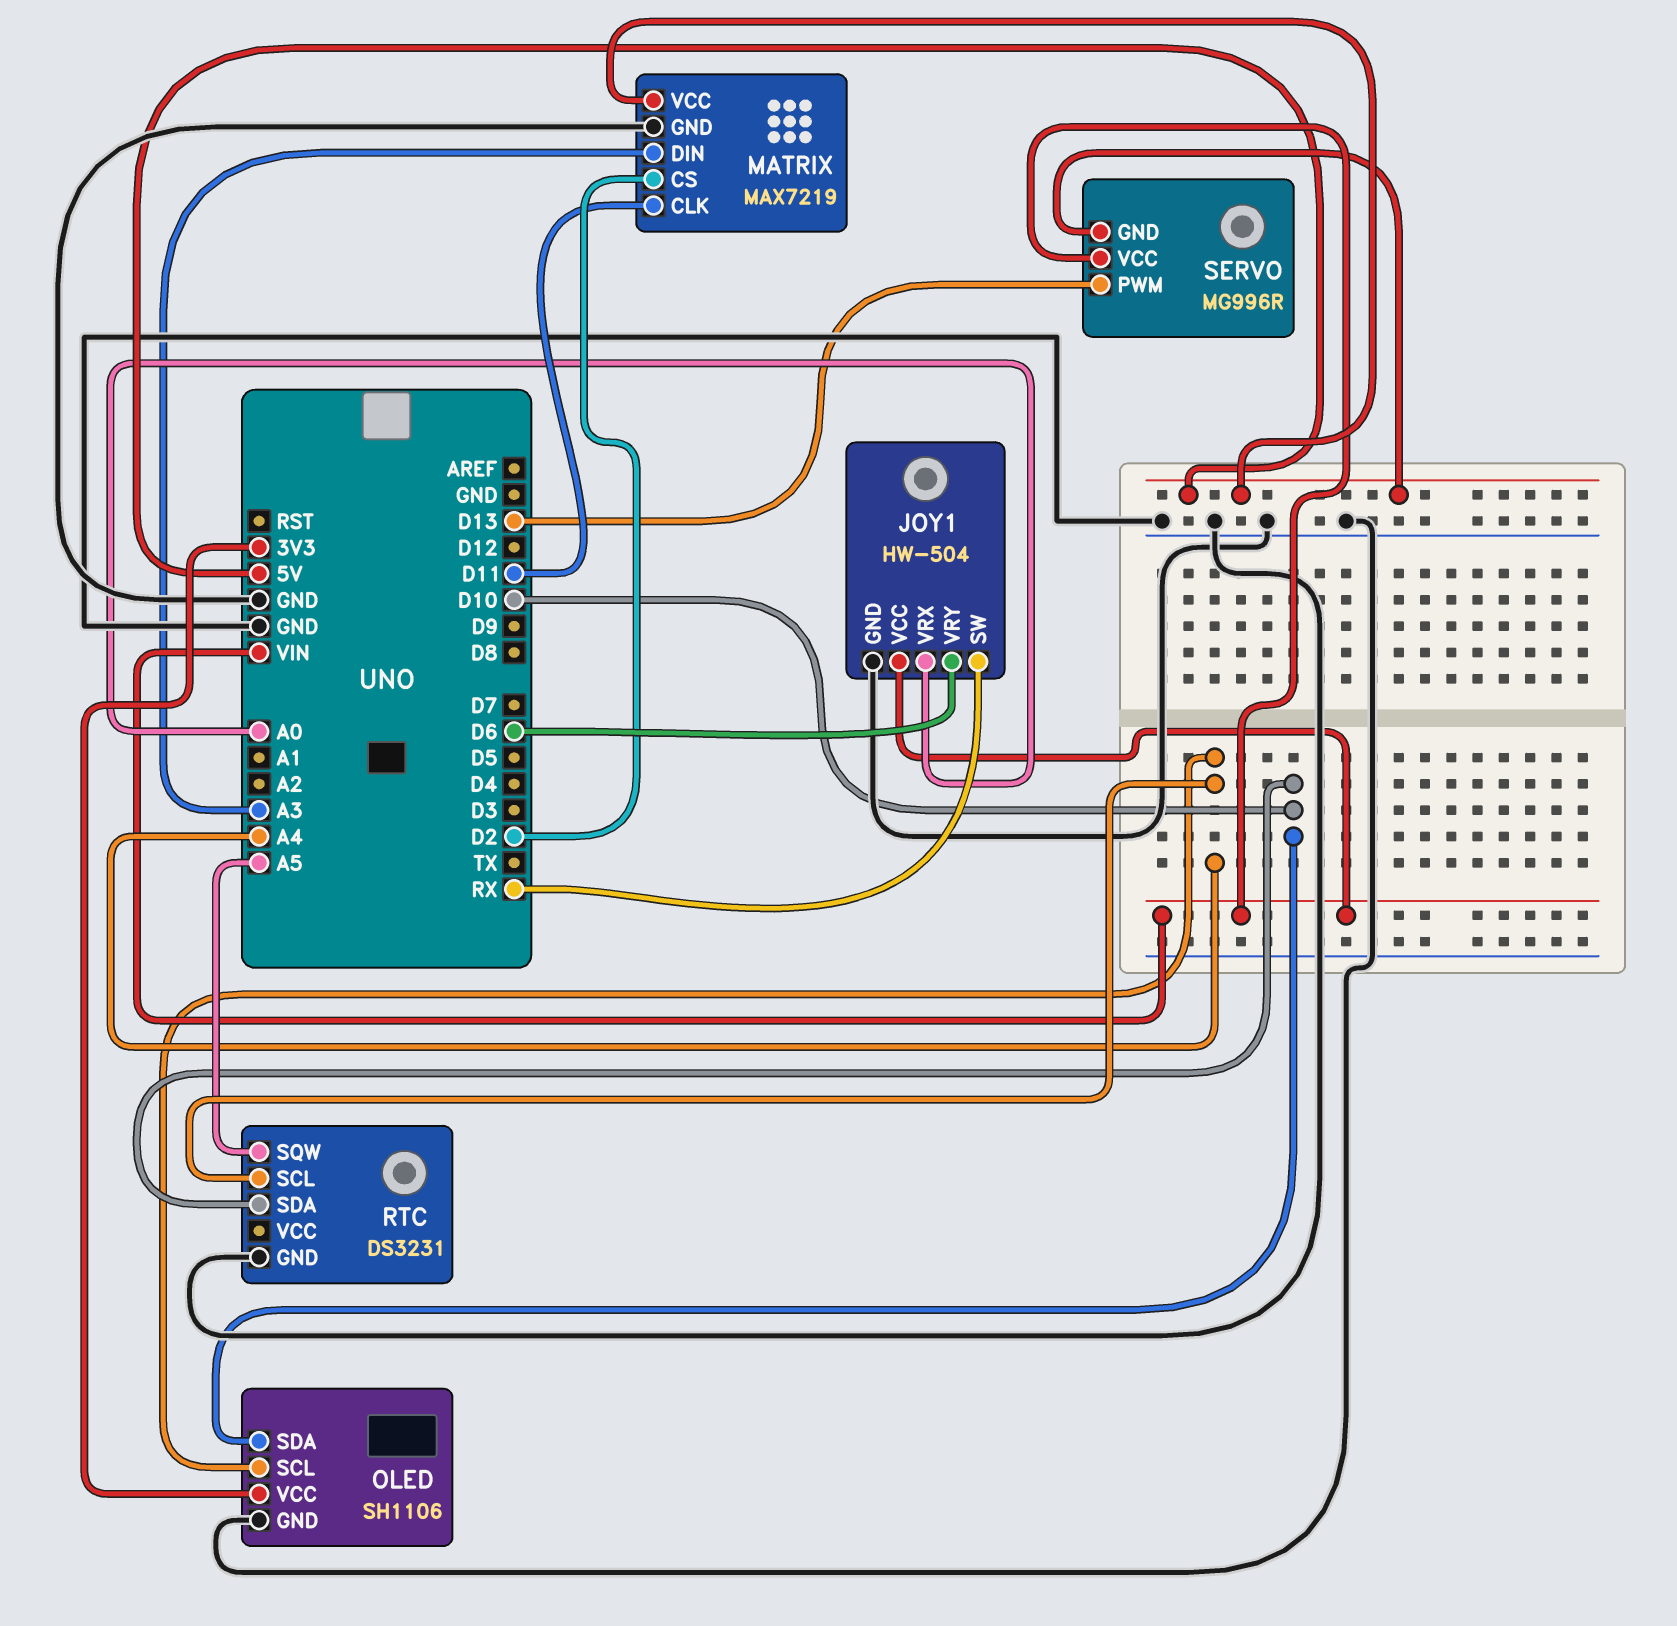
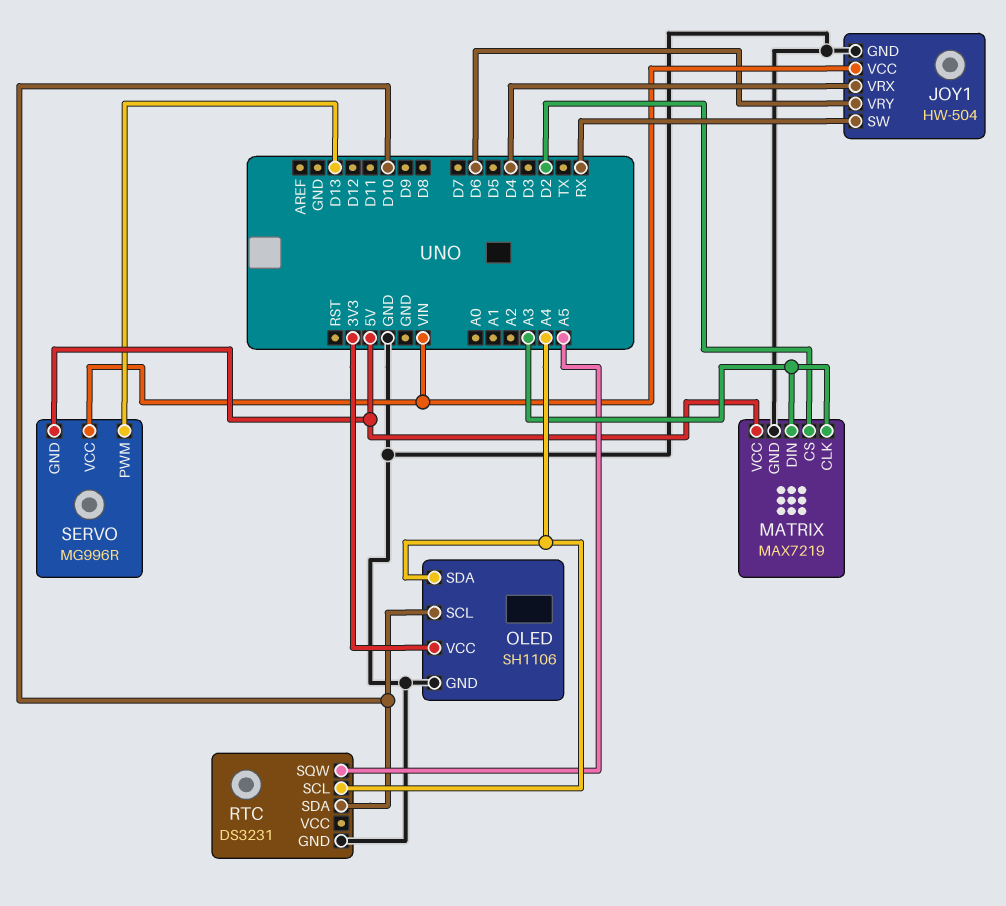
JOY1 pin VRX: A0 -> D4
MATRIX pin CLK: D11 -> A3
OLED pin SCL: A4 -> D10
OLED pin SDA: D10 -> A4

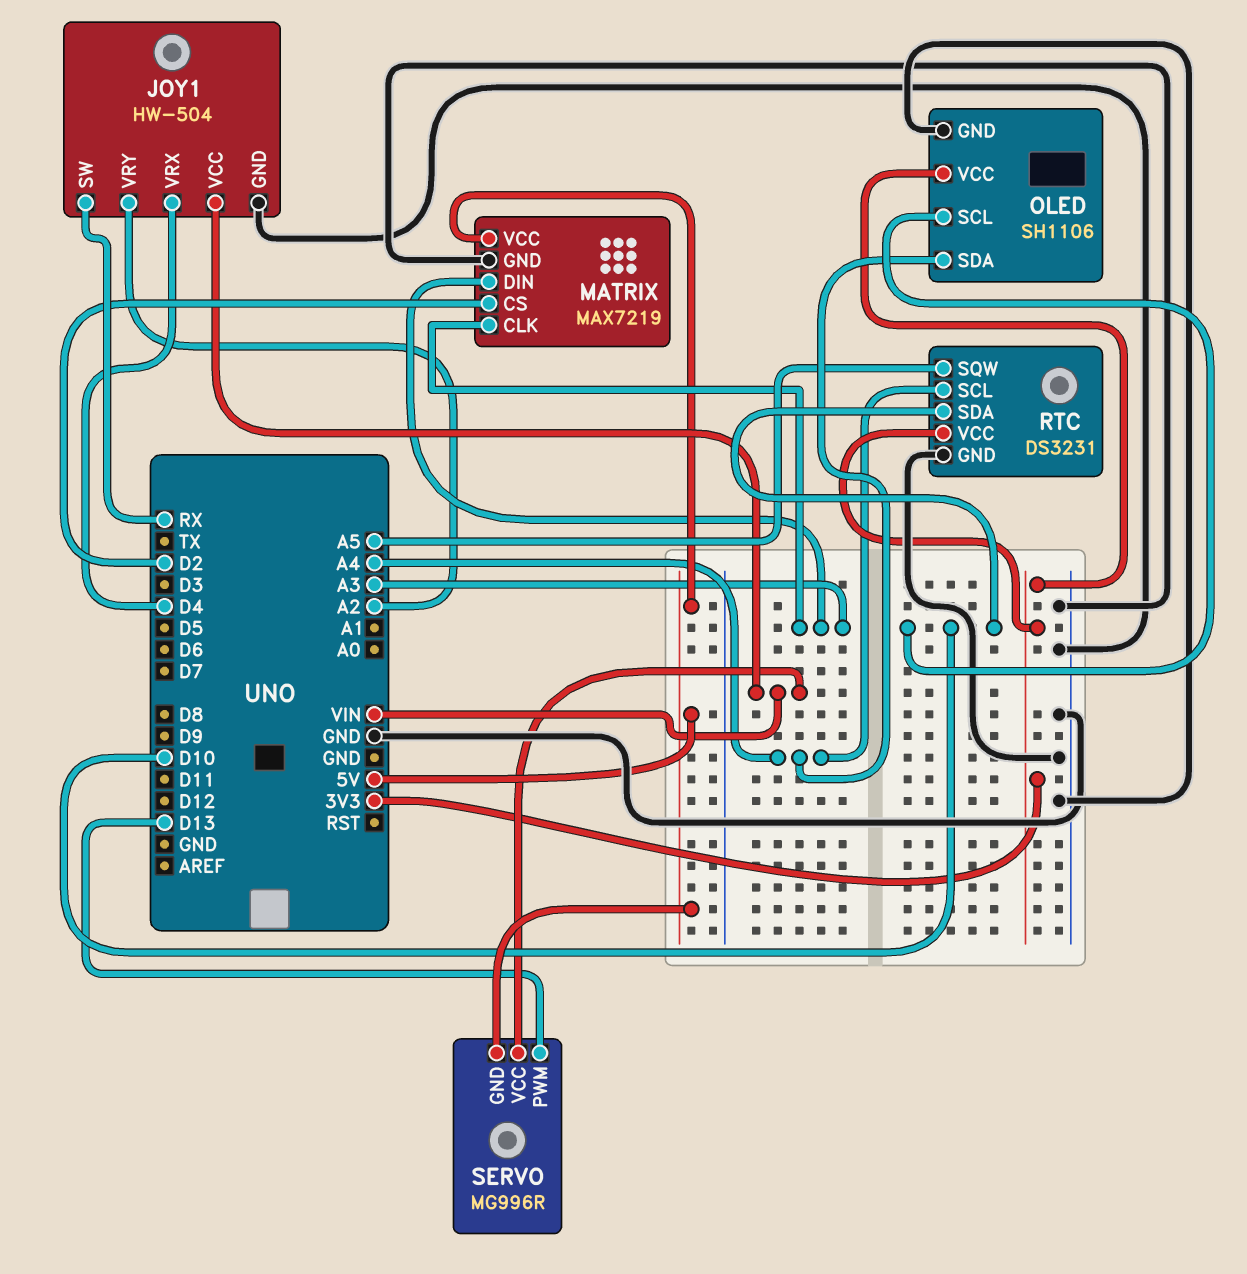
JOY1 pin VRY: D6 -> A2
RTC pin VCC: none -> 3V3

